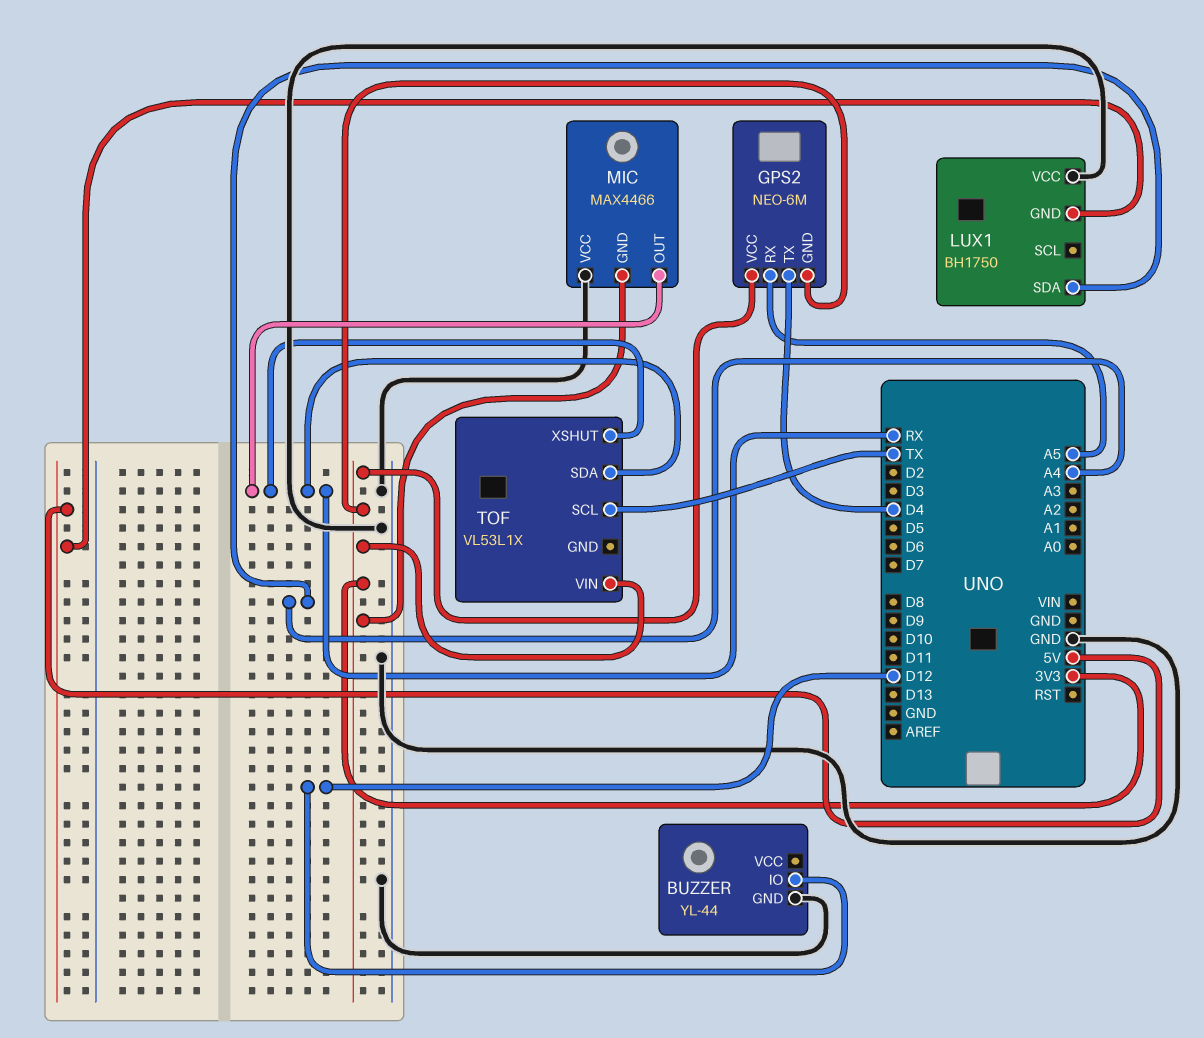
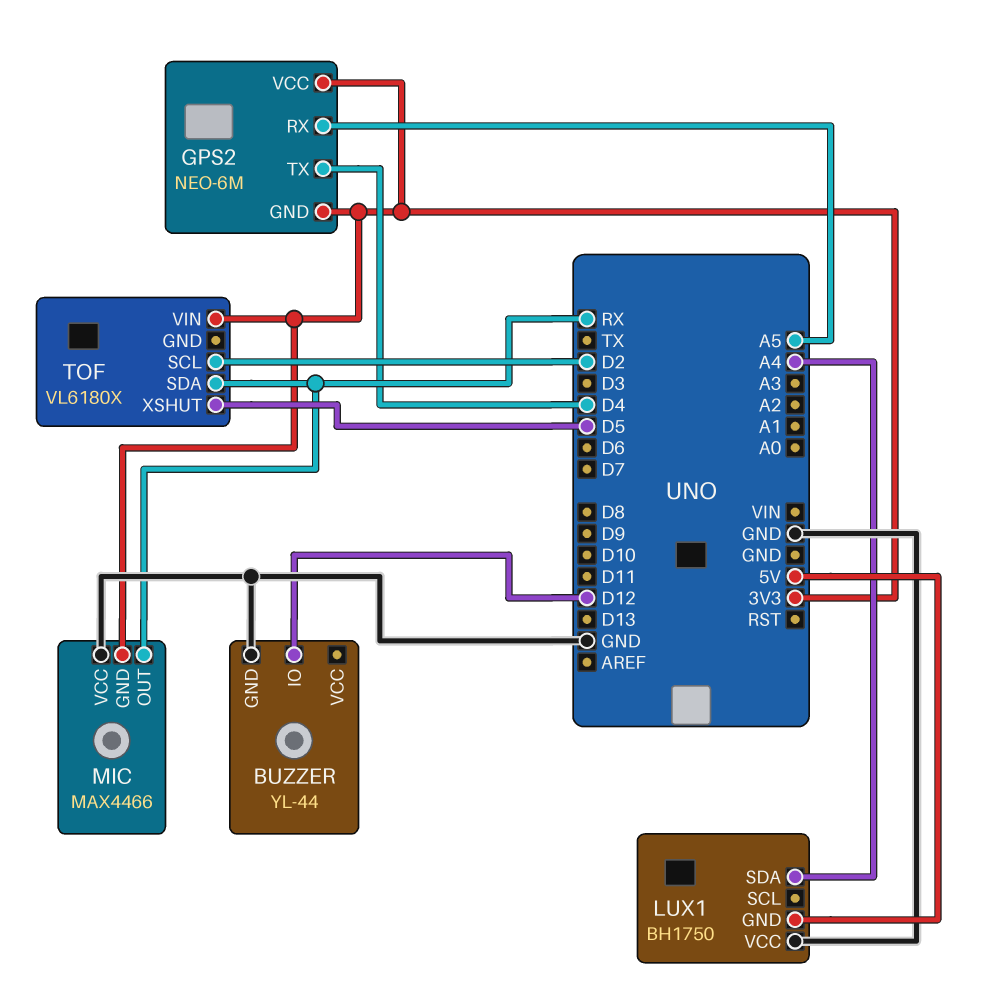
TOF: VL53L1X -> VL6180X
TOF pin SCL: TX -> D2
TOF pin XSHUT: RX -> D5

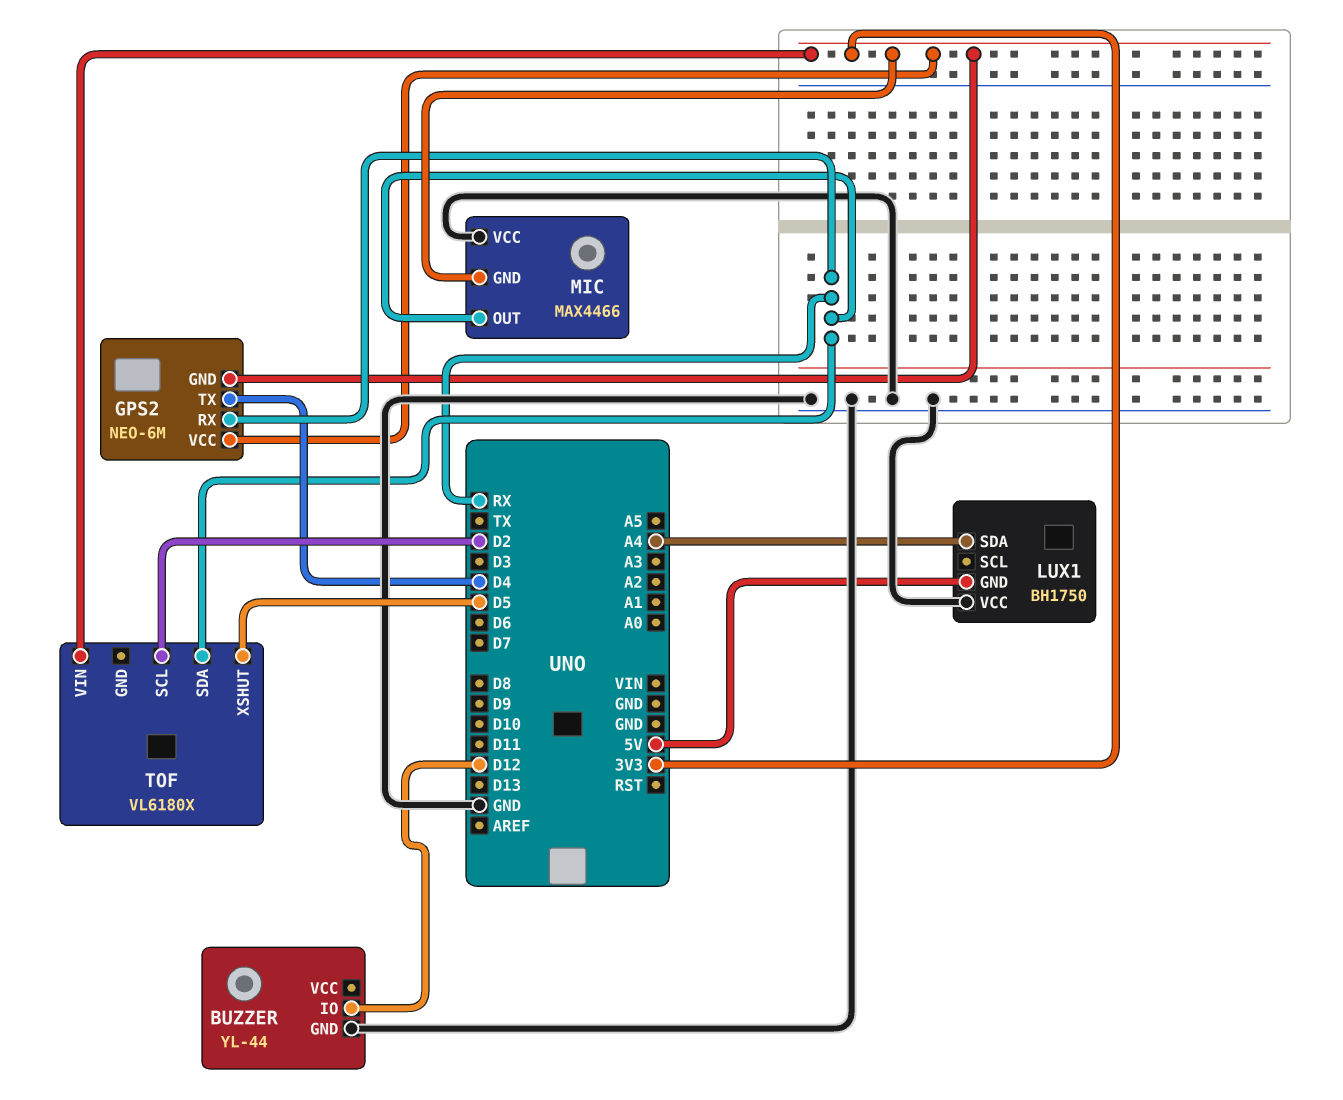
GPS2 pin RX: A5 -> RX

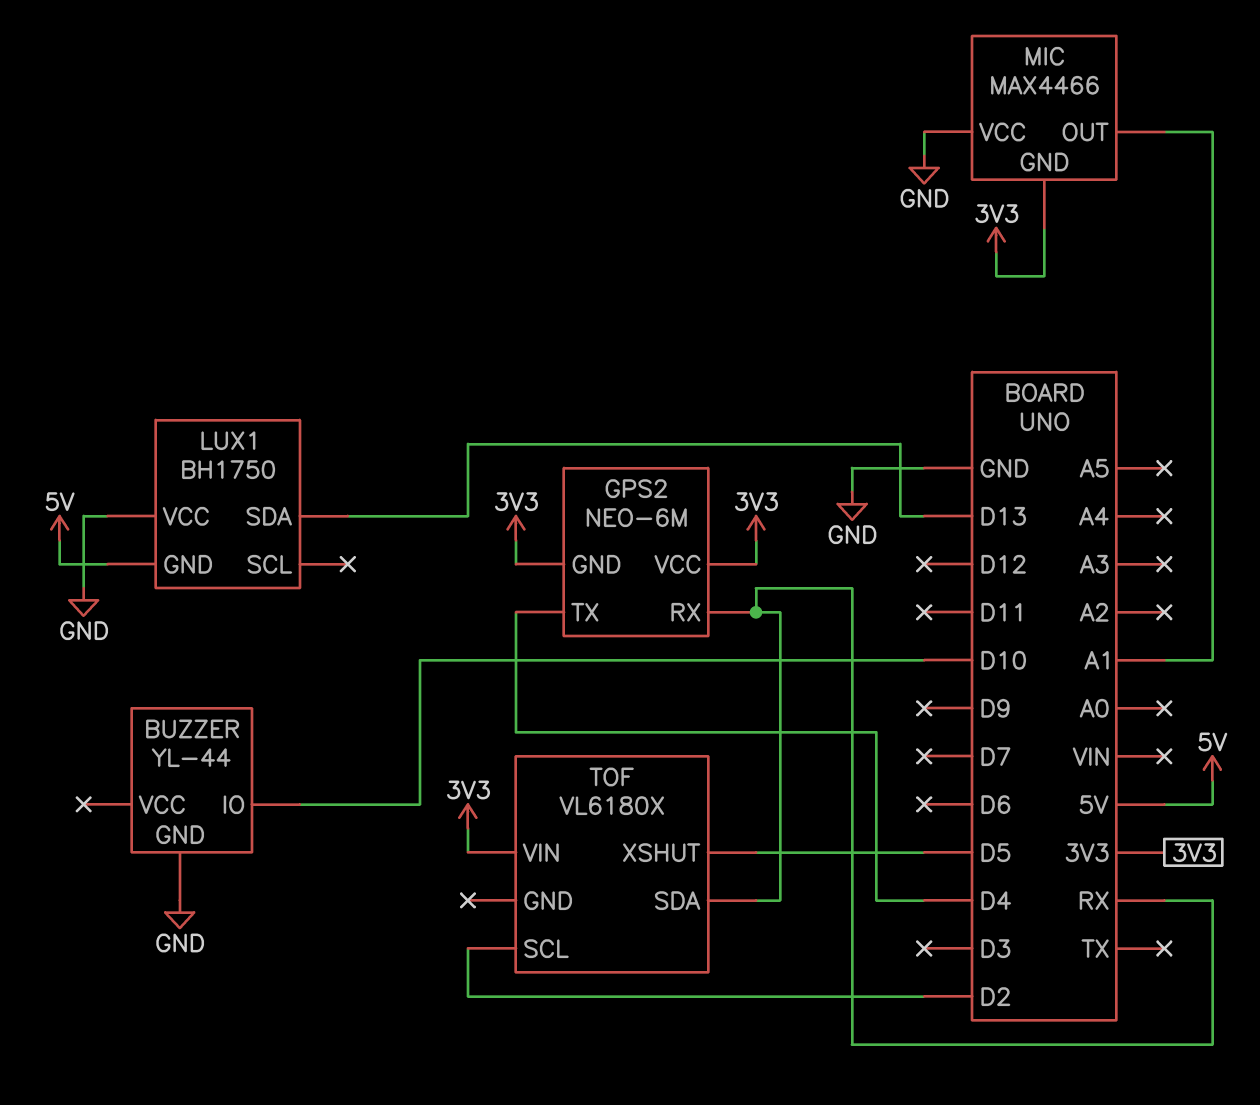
BUZZER pin IO: D12 -> D10
LUX1 pin SDA: A4 -> D13
MIC pin OUT: RX -> A1

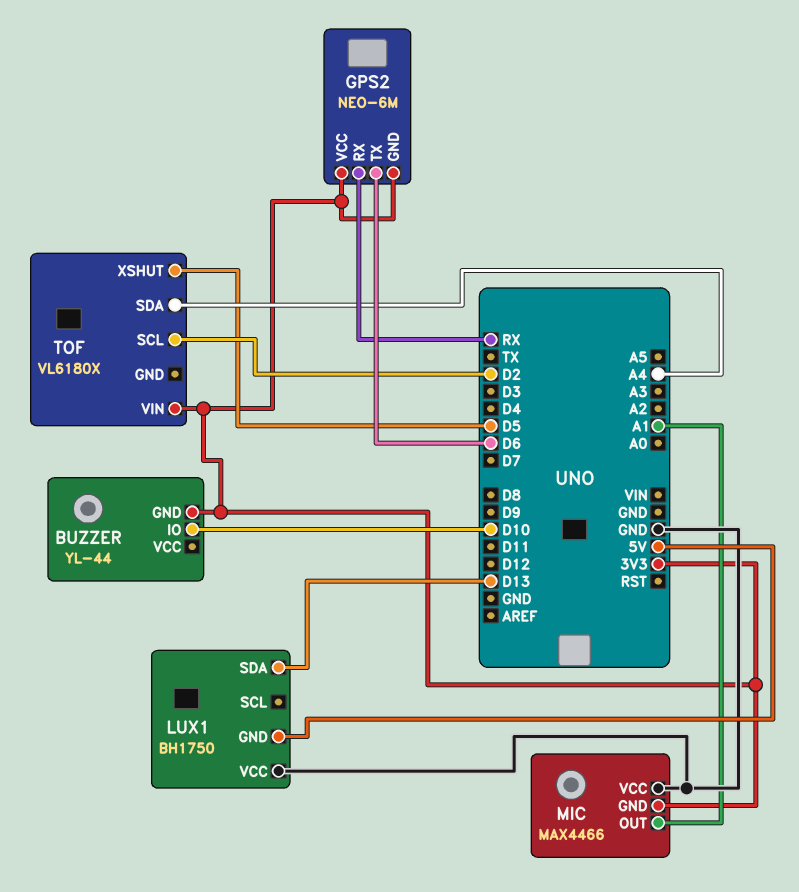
BUZZER pin GND: GND -> 3V3
GPS2 pin TX: D4 -> D6
TOF pin SDA: RX -> A4

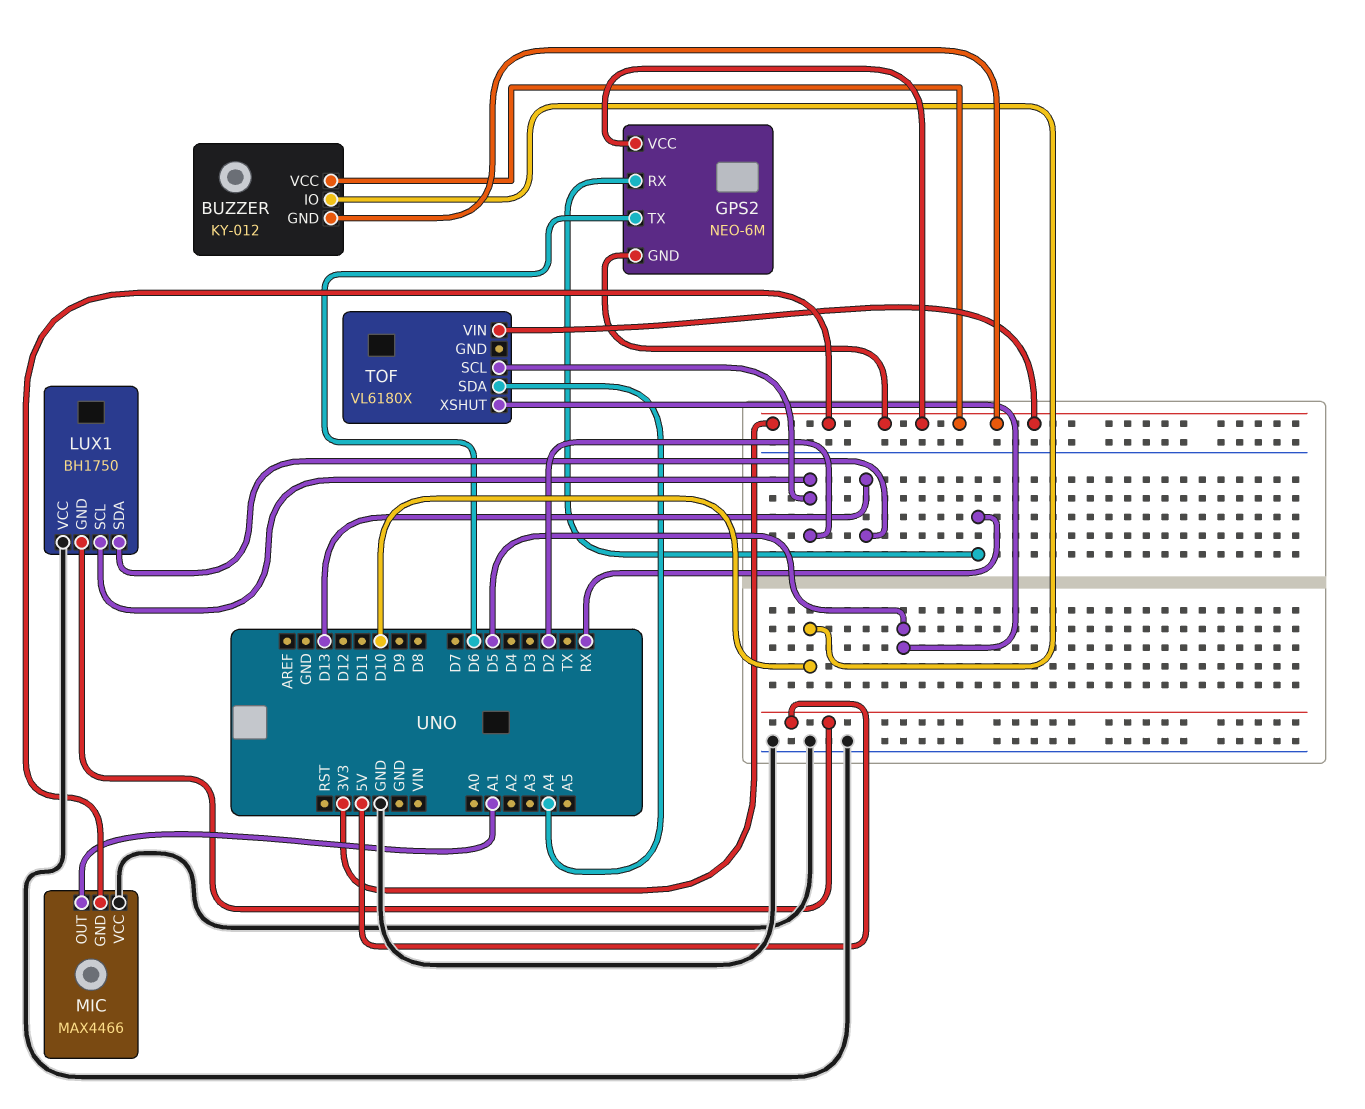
BUZZER: YL-44 -> KY-012
BUZZER pin VCC: none -> 3V3
LUX1 pin SCL: none -> D2

